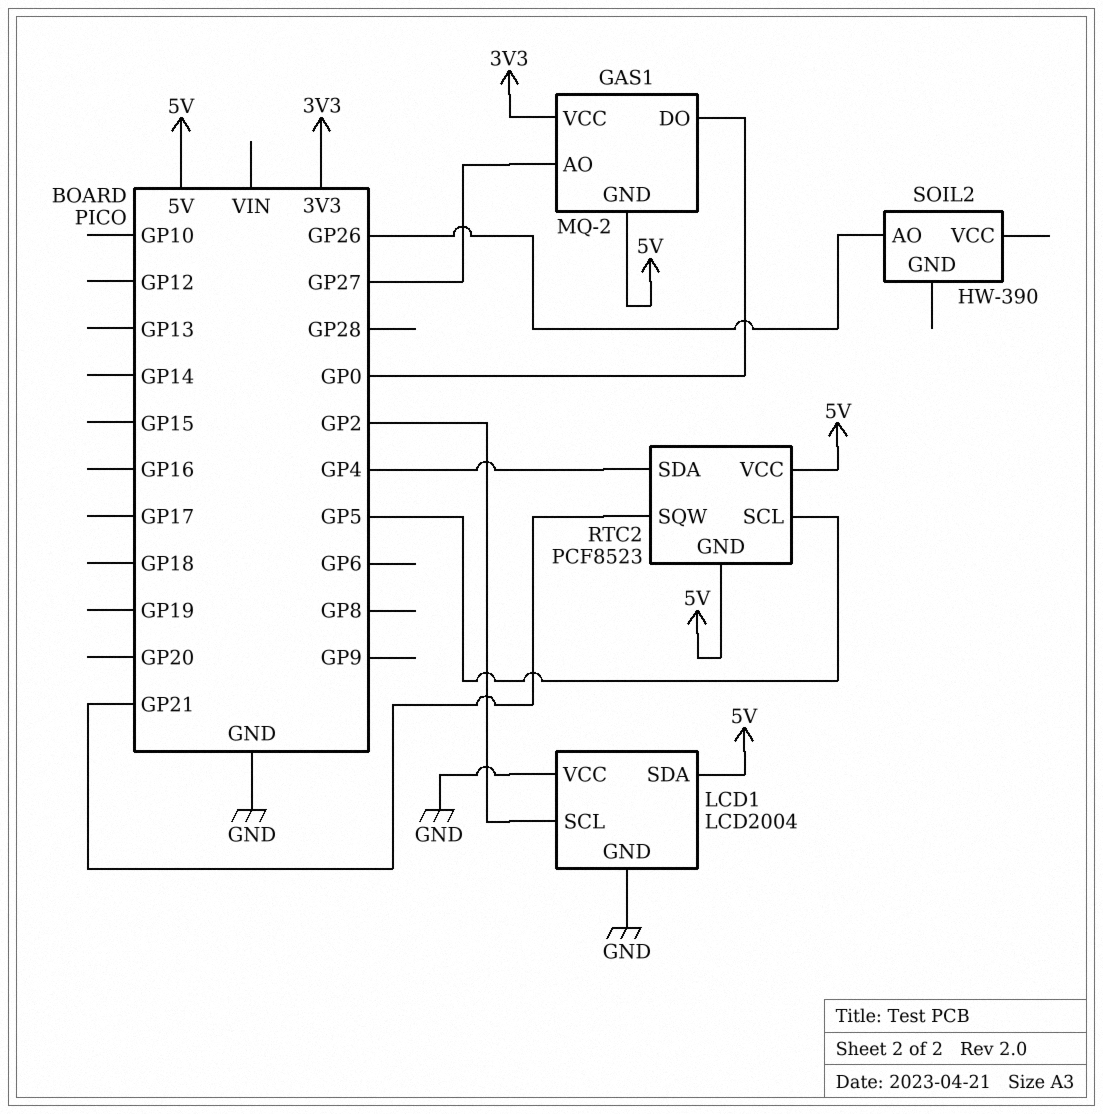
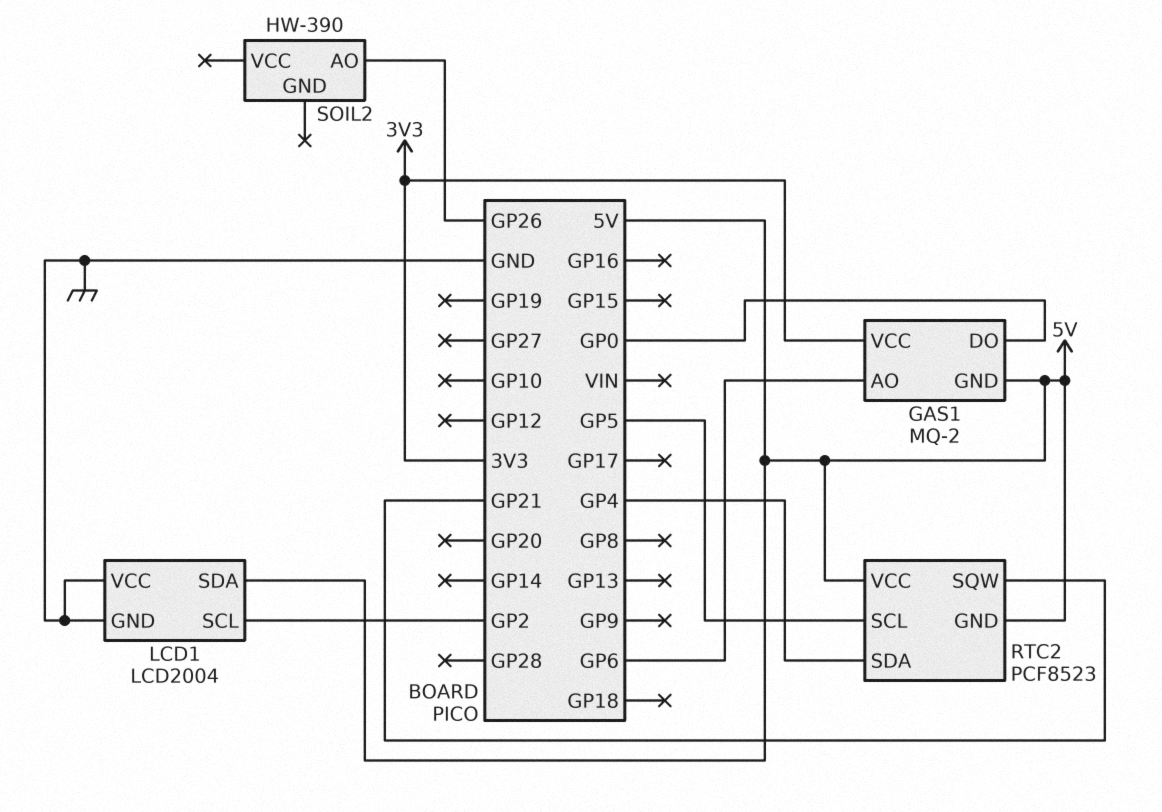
GAS1 pin AO: GP27 -> GP6

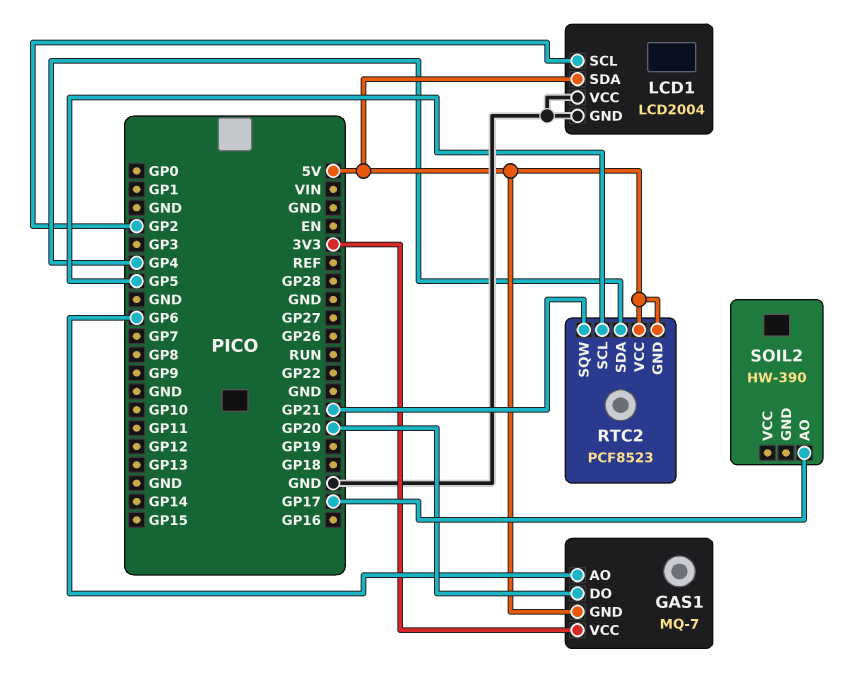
GAS1: MQ-2 -> MQ-7
GAS1 pin DO: GP0 -> GP20
SOIL2 pin AO: GP26 -> GP17

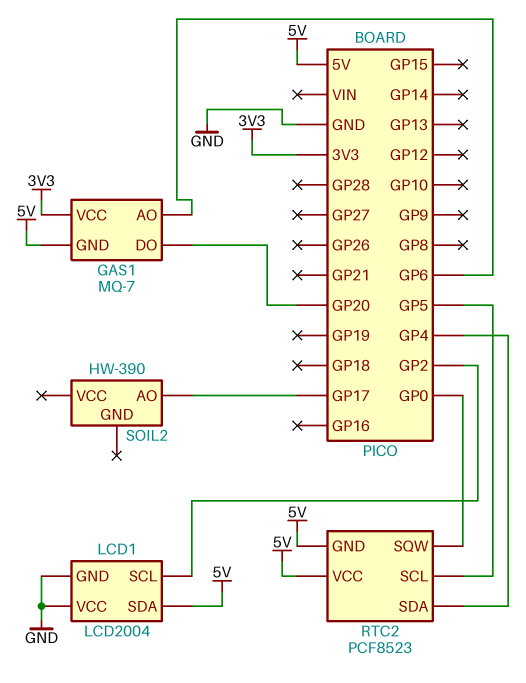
RTC2 pin SQW: GP21 -> GP0

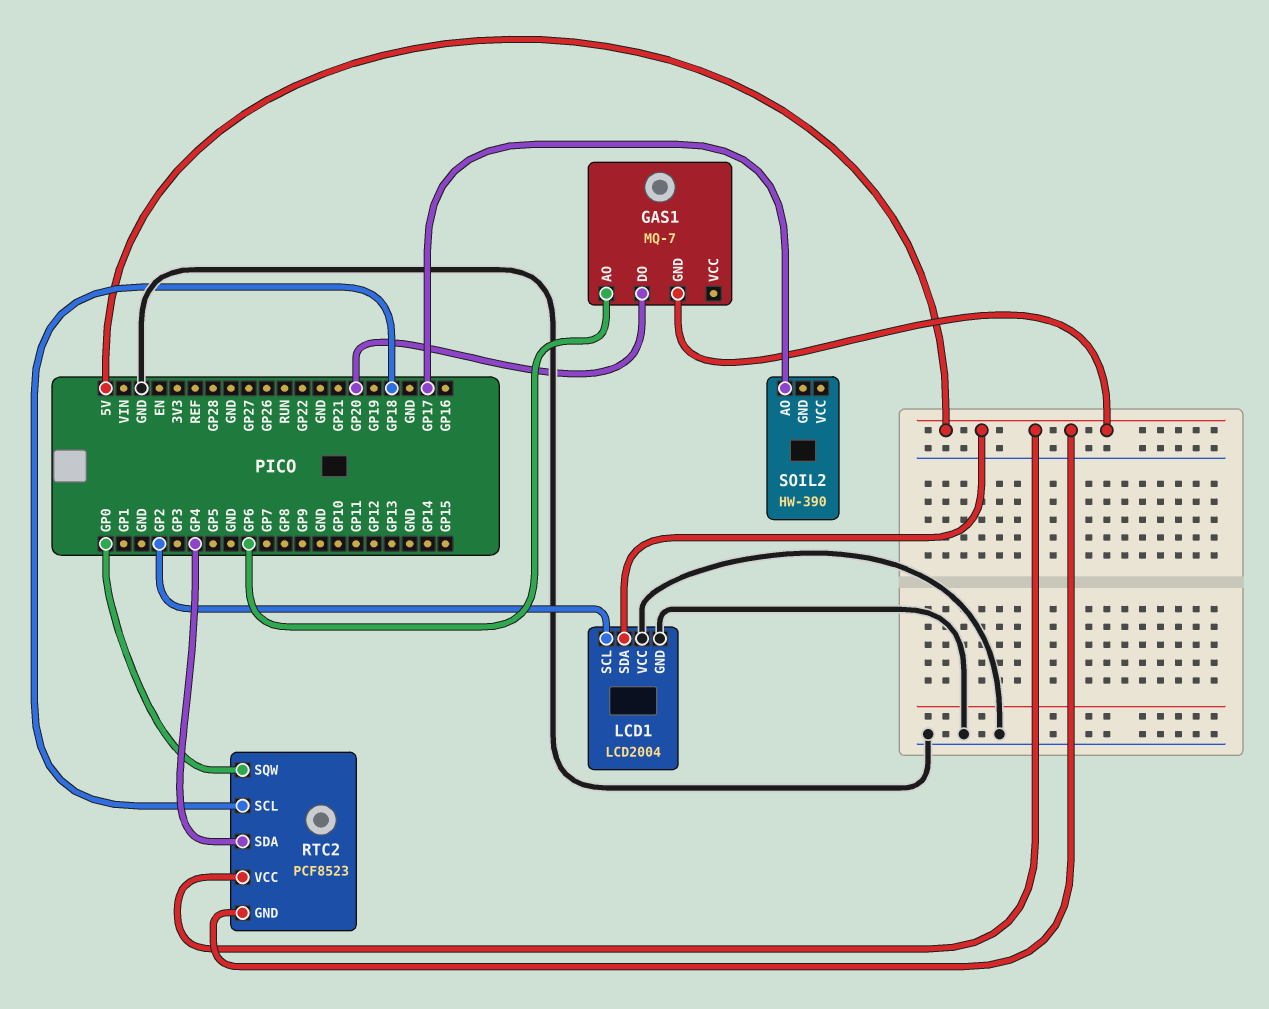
GAS1 pin VCC: 3V3 -> none
RTC2 pin SCL: GP5 -> GP18

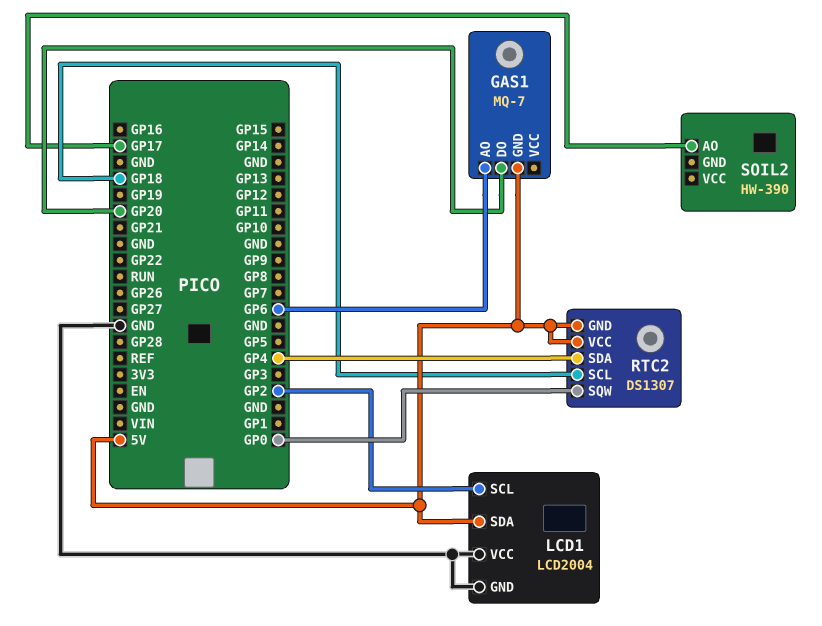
RTC2: PCF8523 -> DS1307

